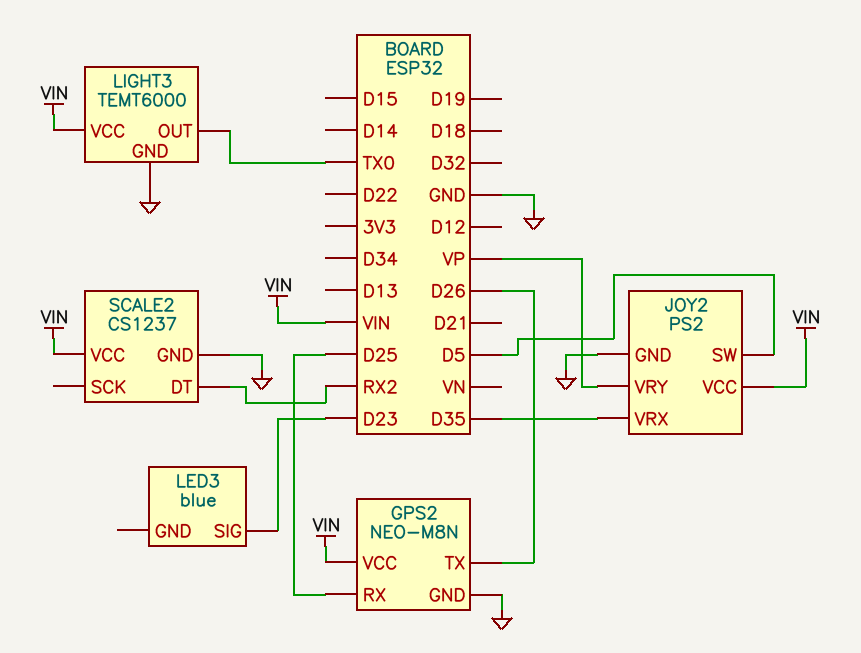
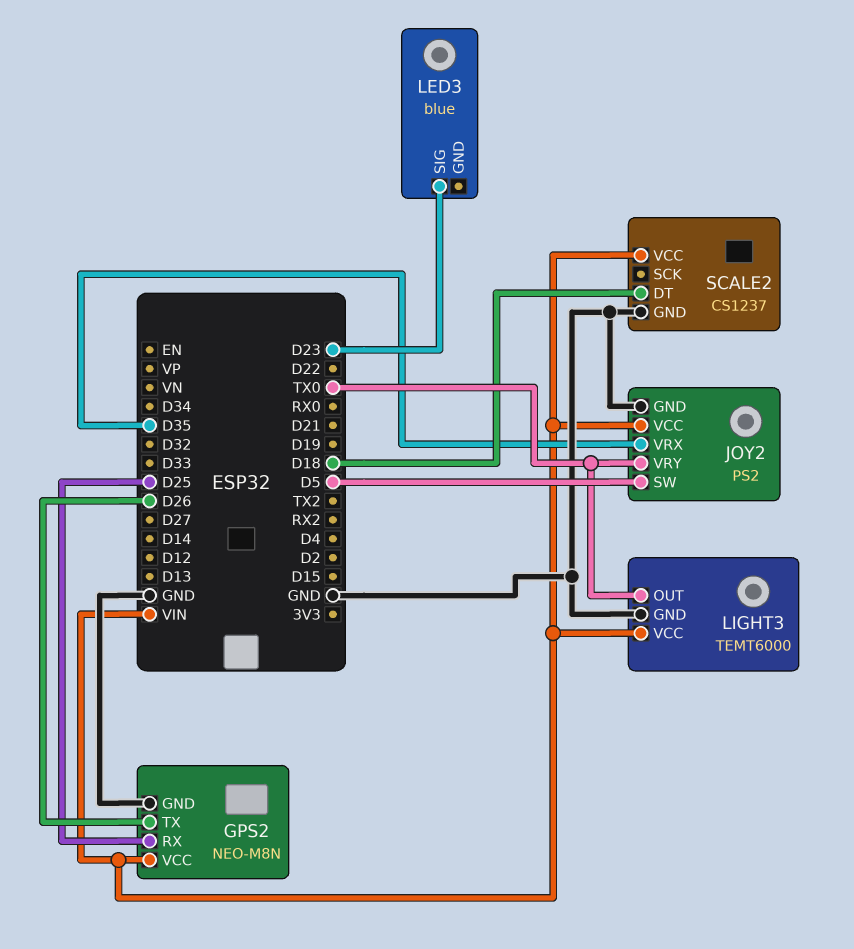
JOY2 pin VRY: VP -> TX0
SCALE2 pin DT: RX2 -> D18

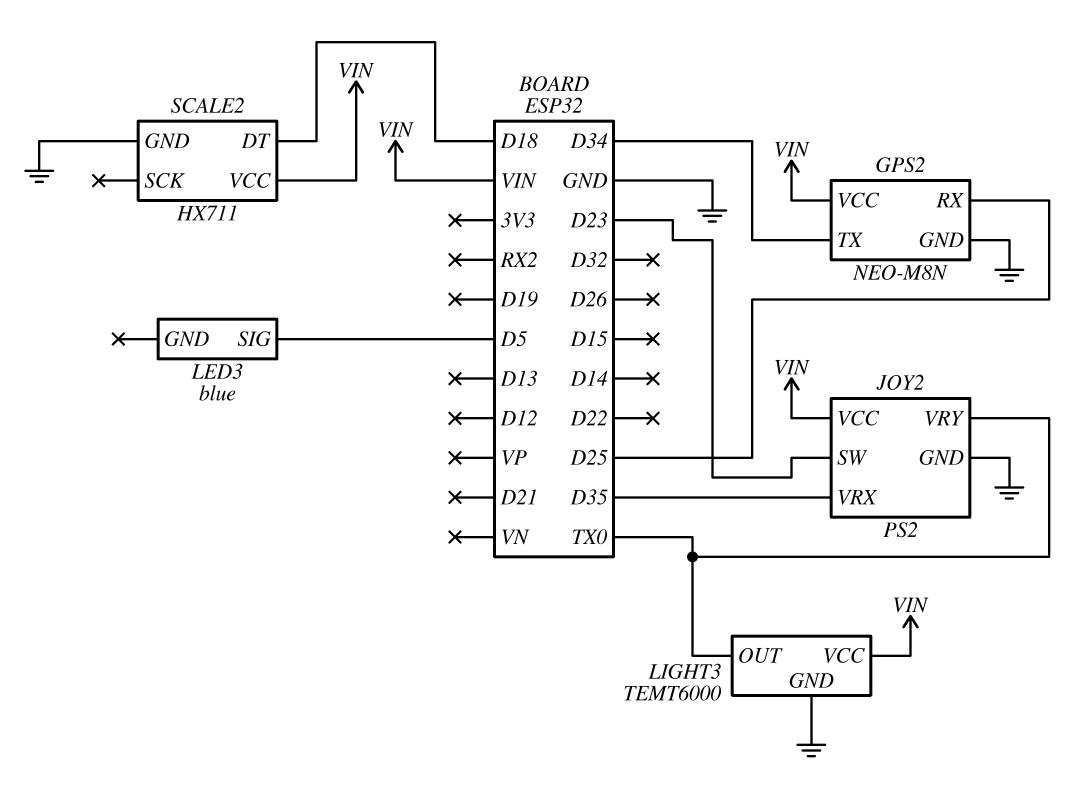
GPS2 pin TX: D26 -> D34
JOY2 pin SW: D5 -> D23
LED3 pin SIG: D23 -> D5
SCALE2: CS1237 -> HX711

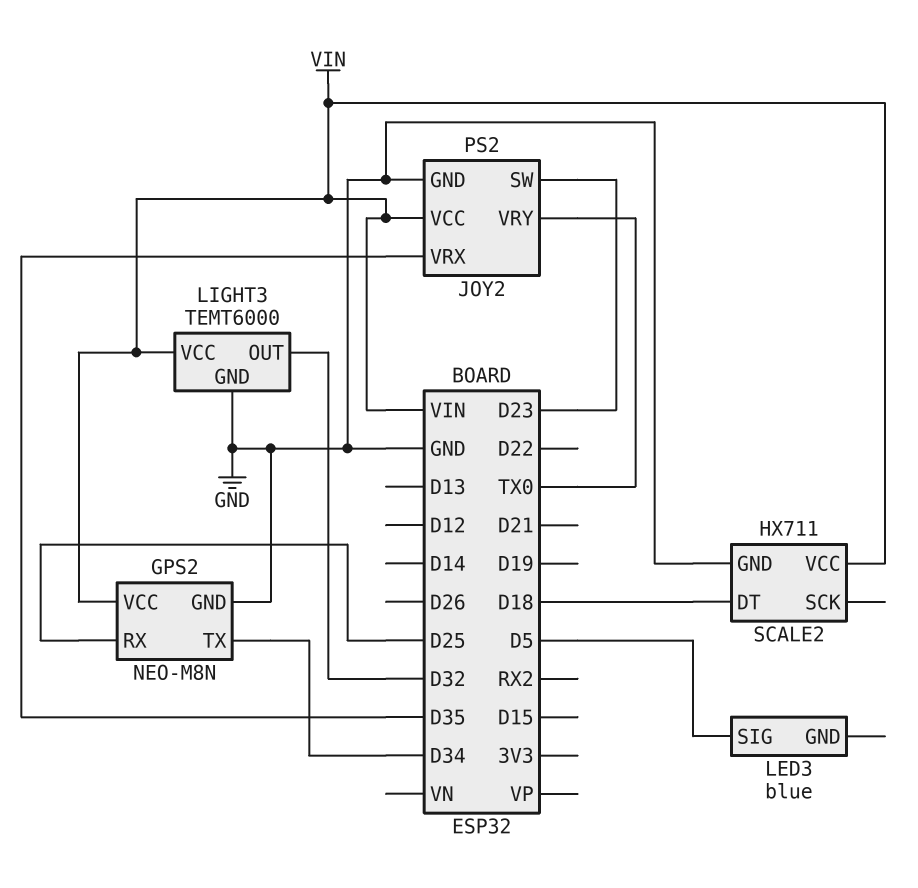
LIGHT3 pin OUT: TX0 -> D32

